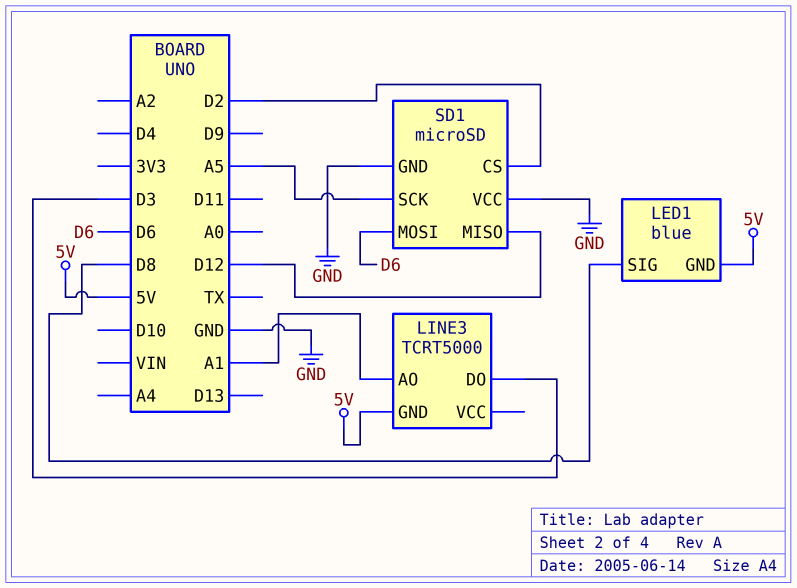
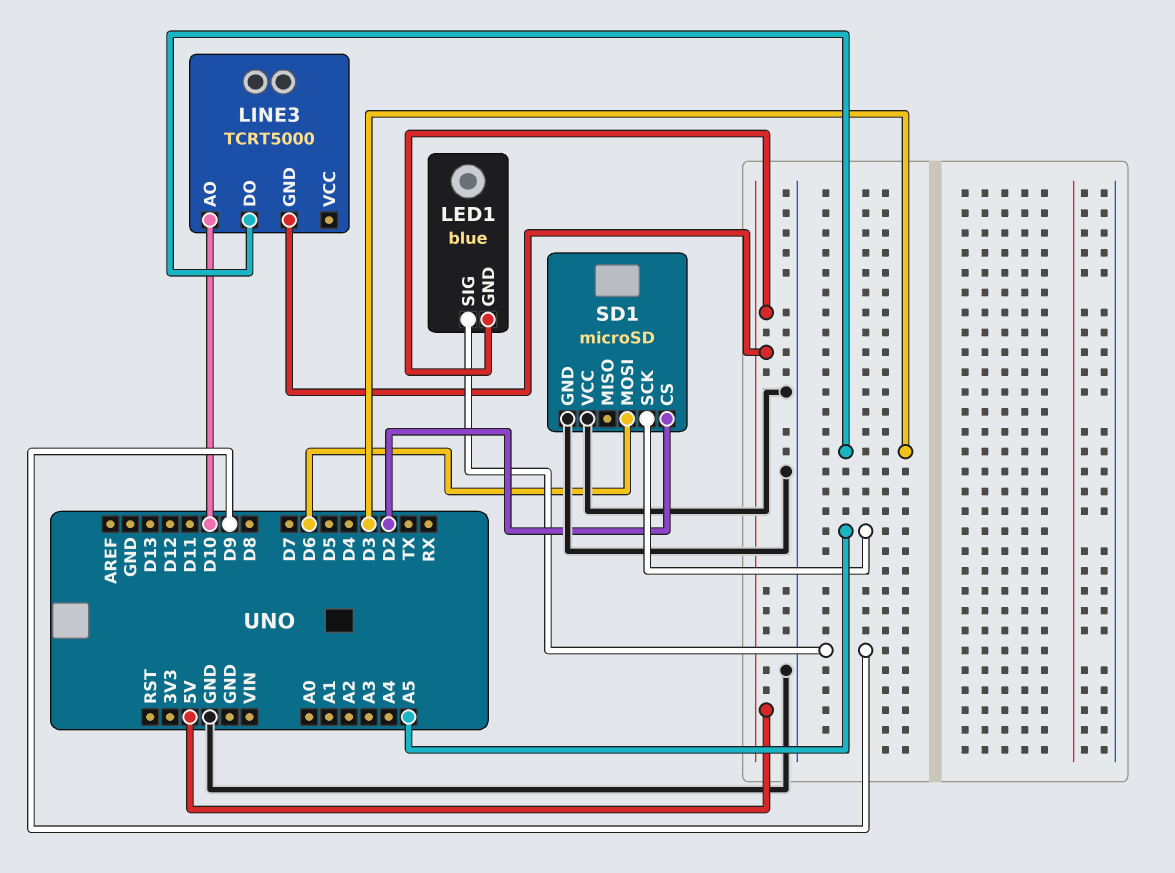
LED1 pin SIG: D8 -> D9
LINE3 pin AO: A1 -> D10
SD1 pin MISO: D12 -> none

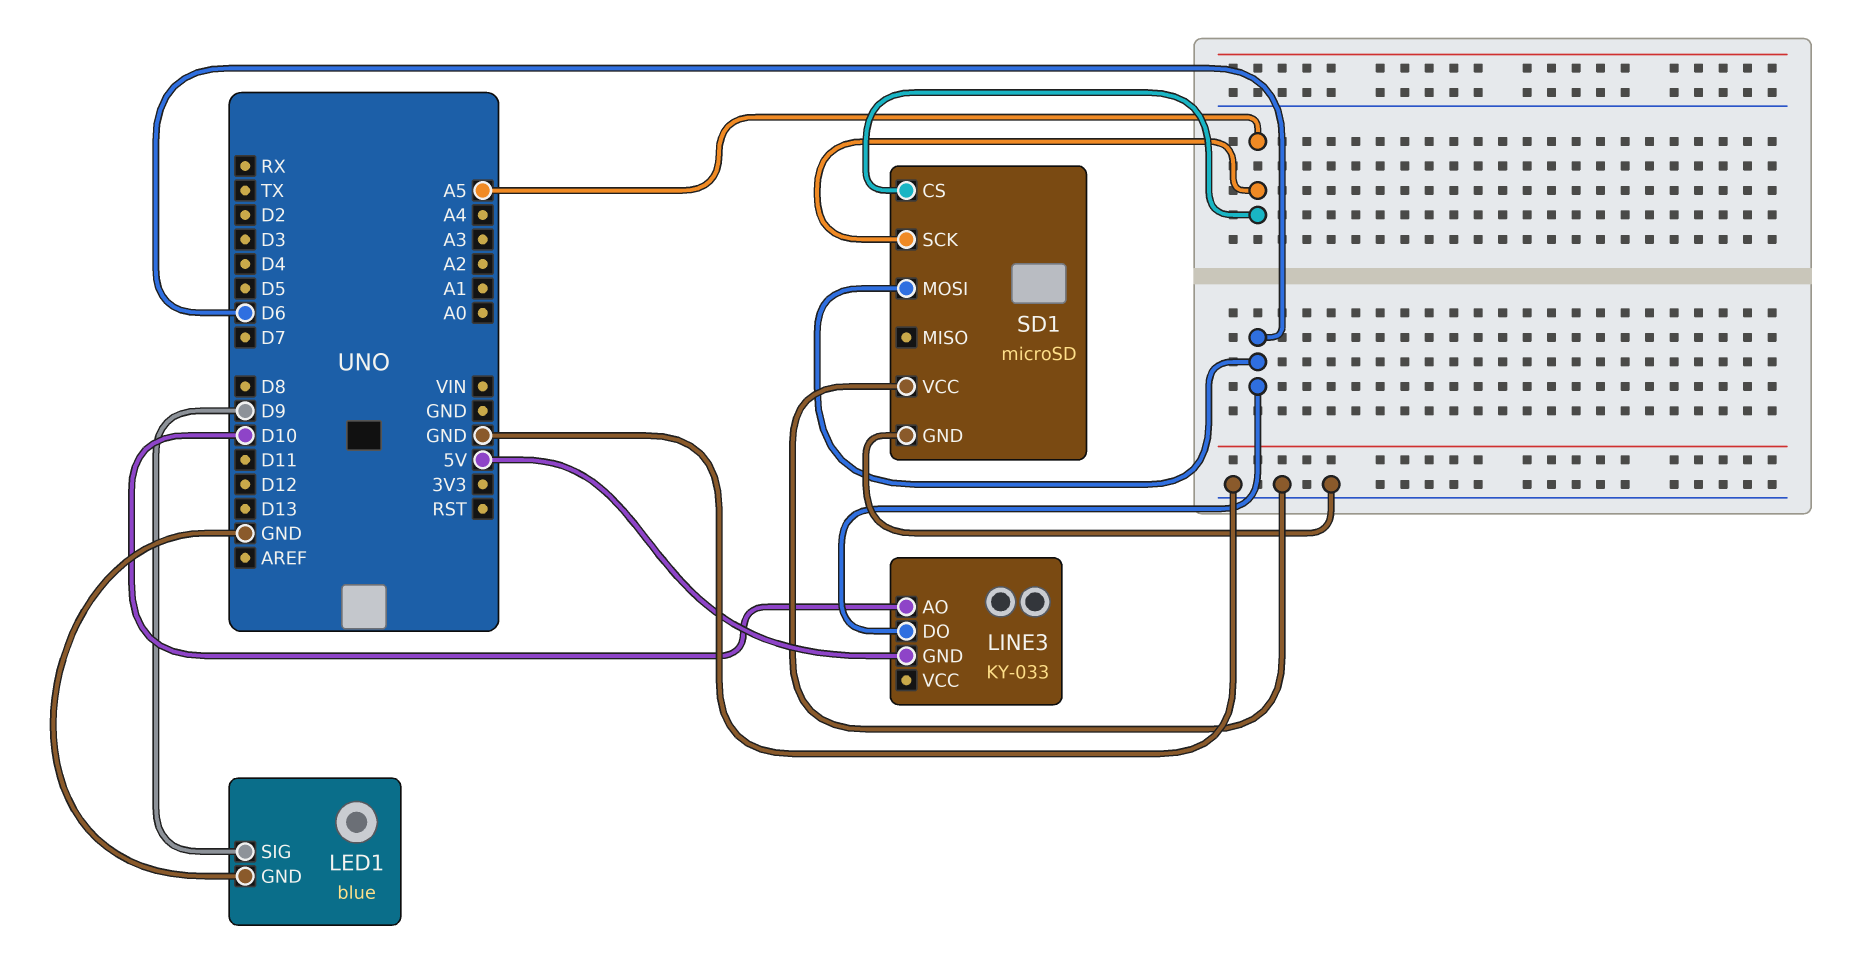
LED1 pin GND: 5V -> GND
LINE3: TCRT5000 -> KY-033
LINE3 pin DO: D3 -> D6
SD1 pin CS: D2 -> A5

